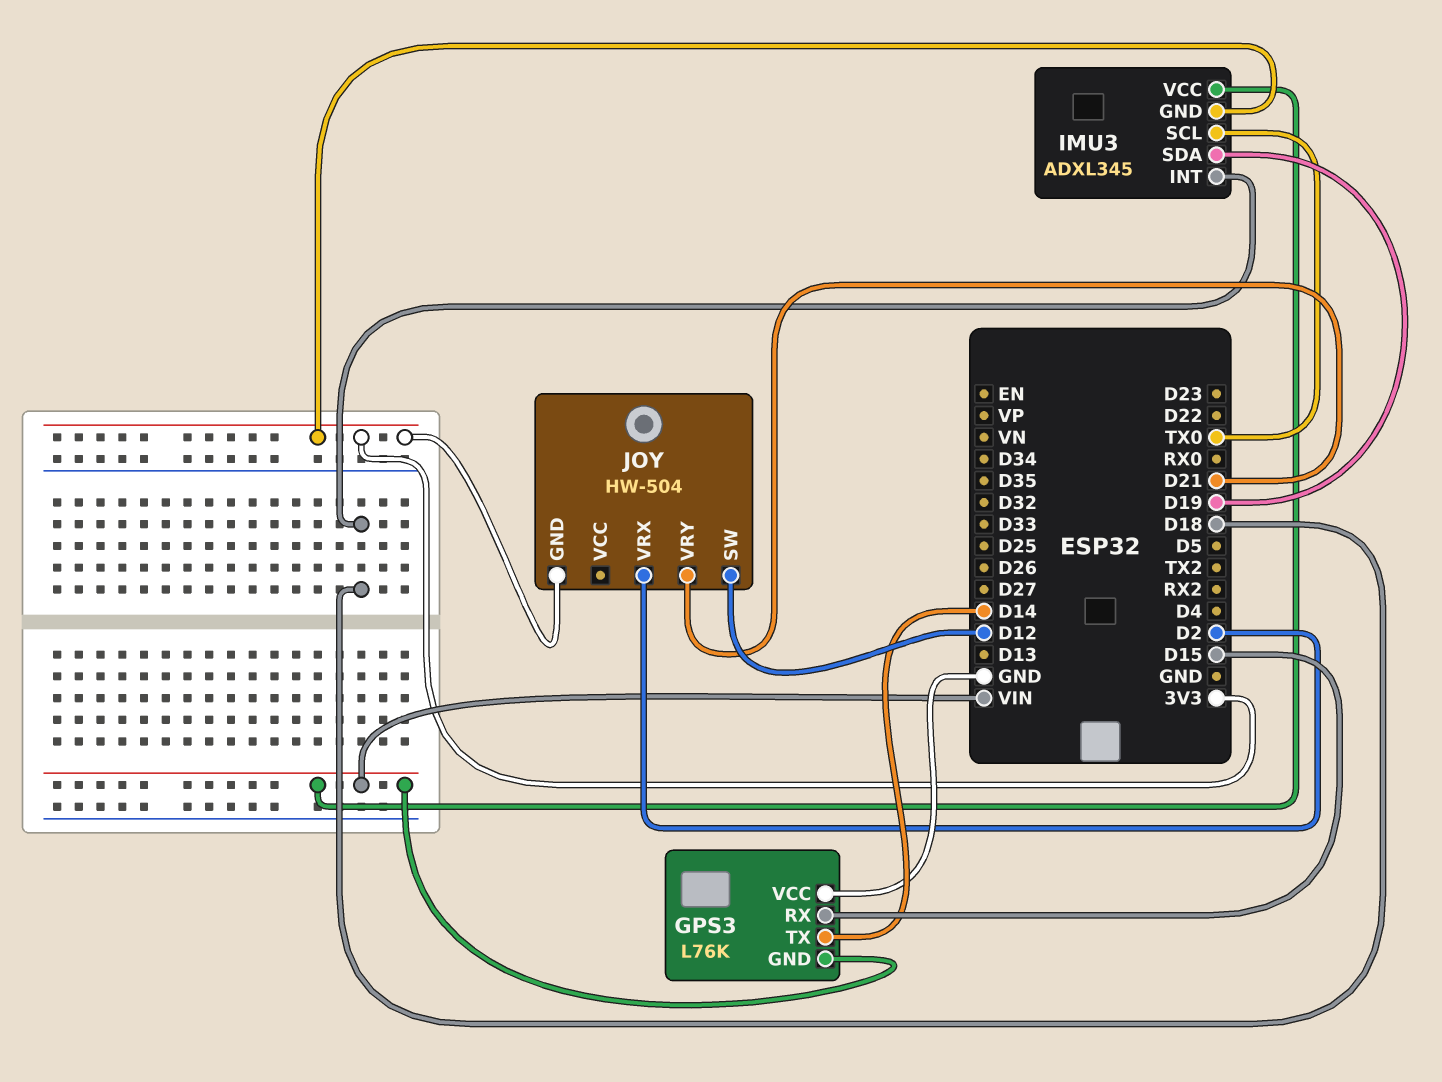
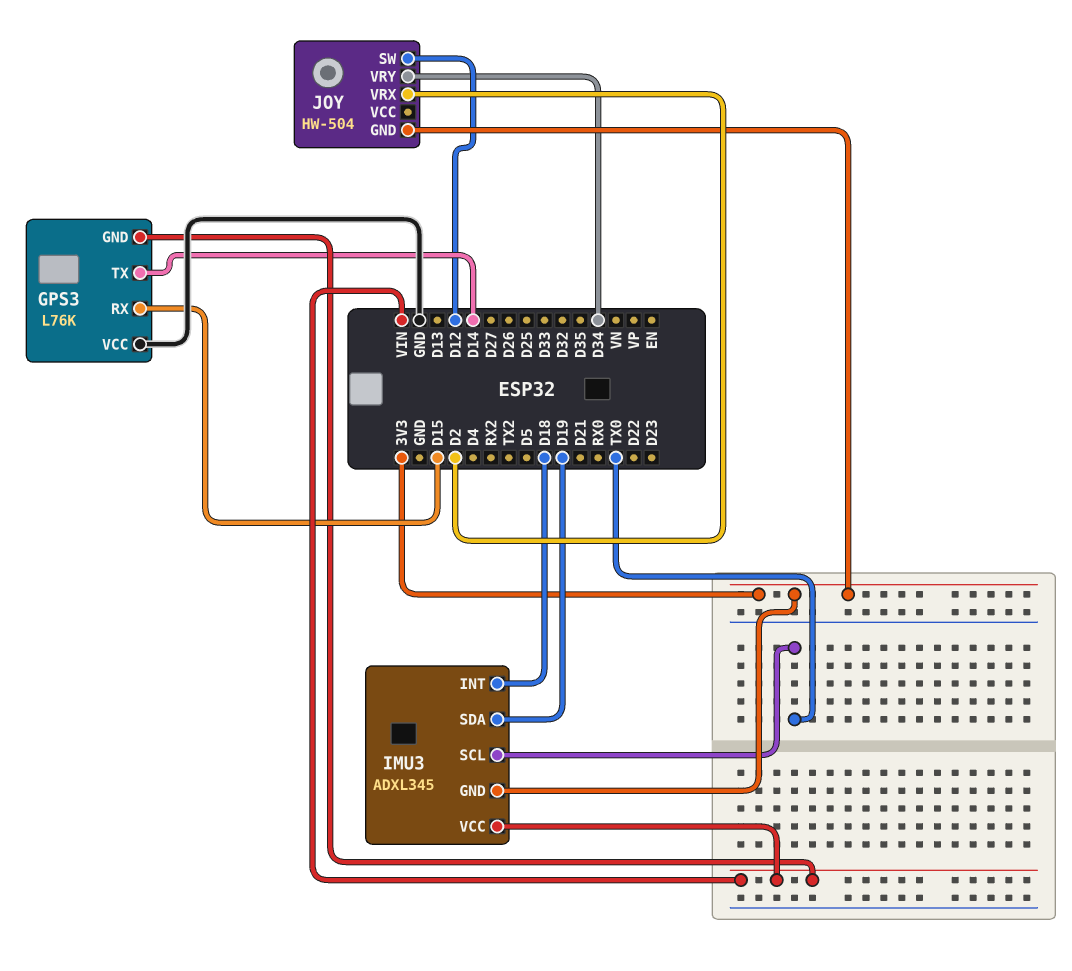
JOY pin VRY: D21 -> D34

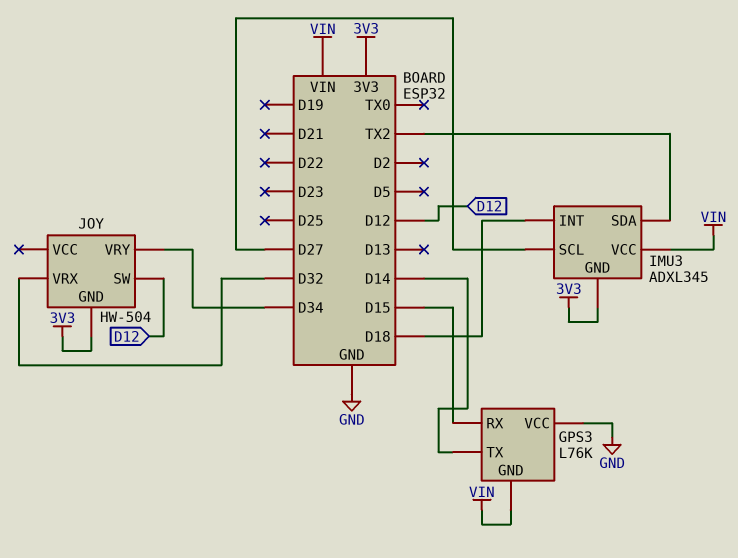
IMU3 pin SCL: TX0 -> D27
IMU3 pin SDA: D19 -> TX2
JOY pin VRX: D2 -> D32

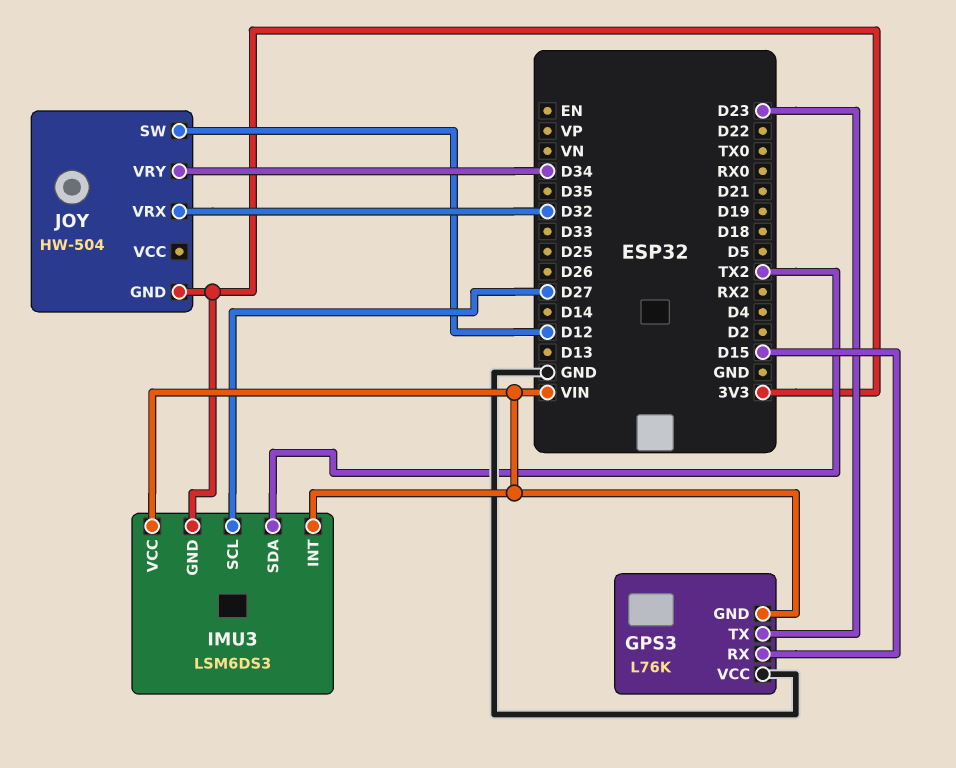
GPS3 pin TX: D14 -> D23
IMU3: ADXL345 -> LSM6DS3
IMU3 pin INT: D18 -> VIN

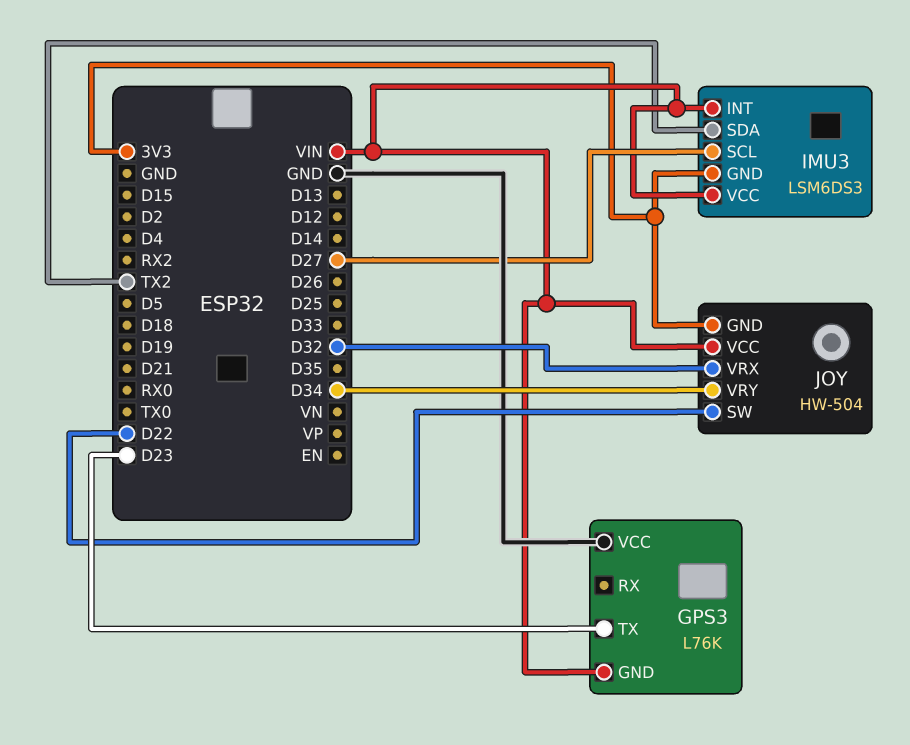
GPS3 pin RX: D15 -> none
JOY pin SW: D12 -> D22
JOY pin VCC: none -> VIN

